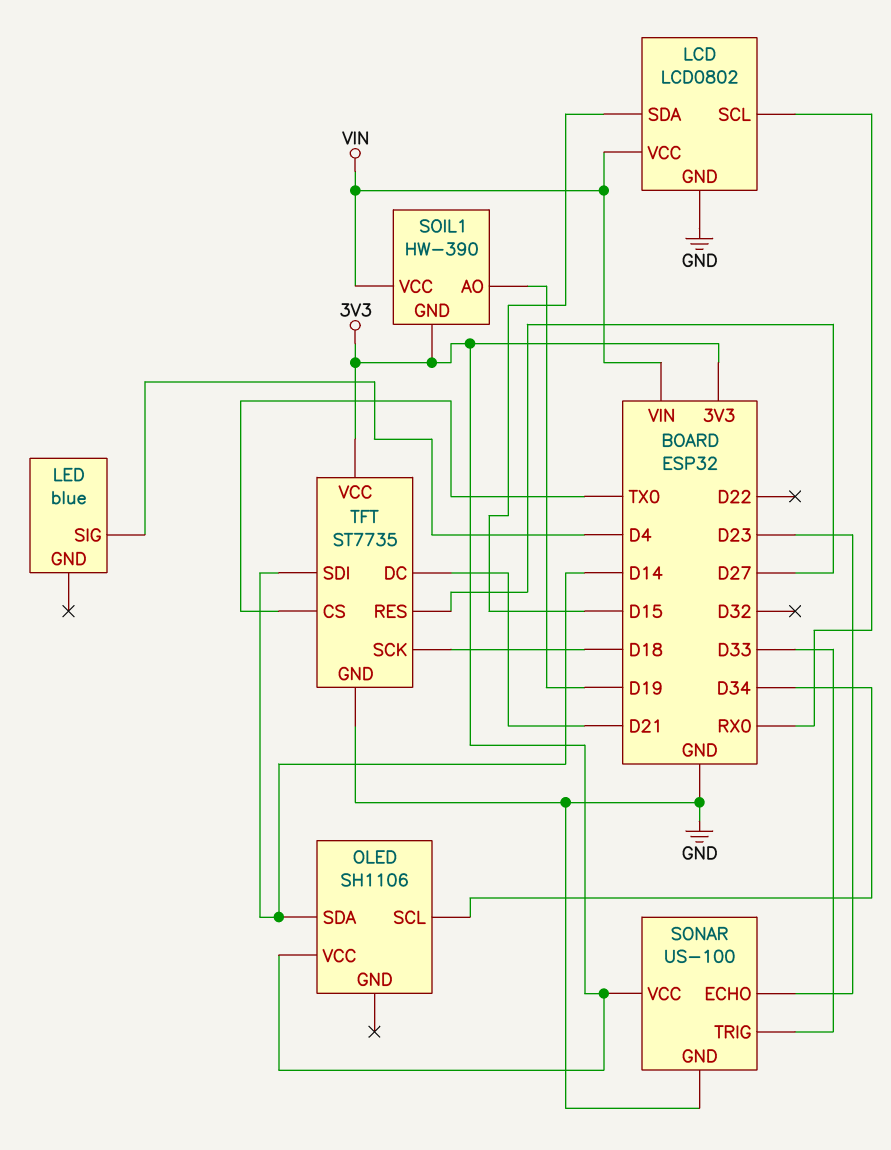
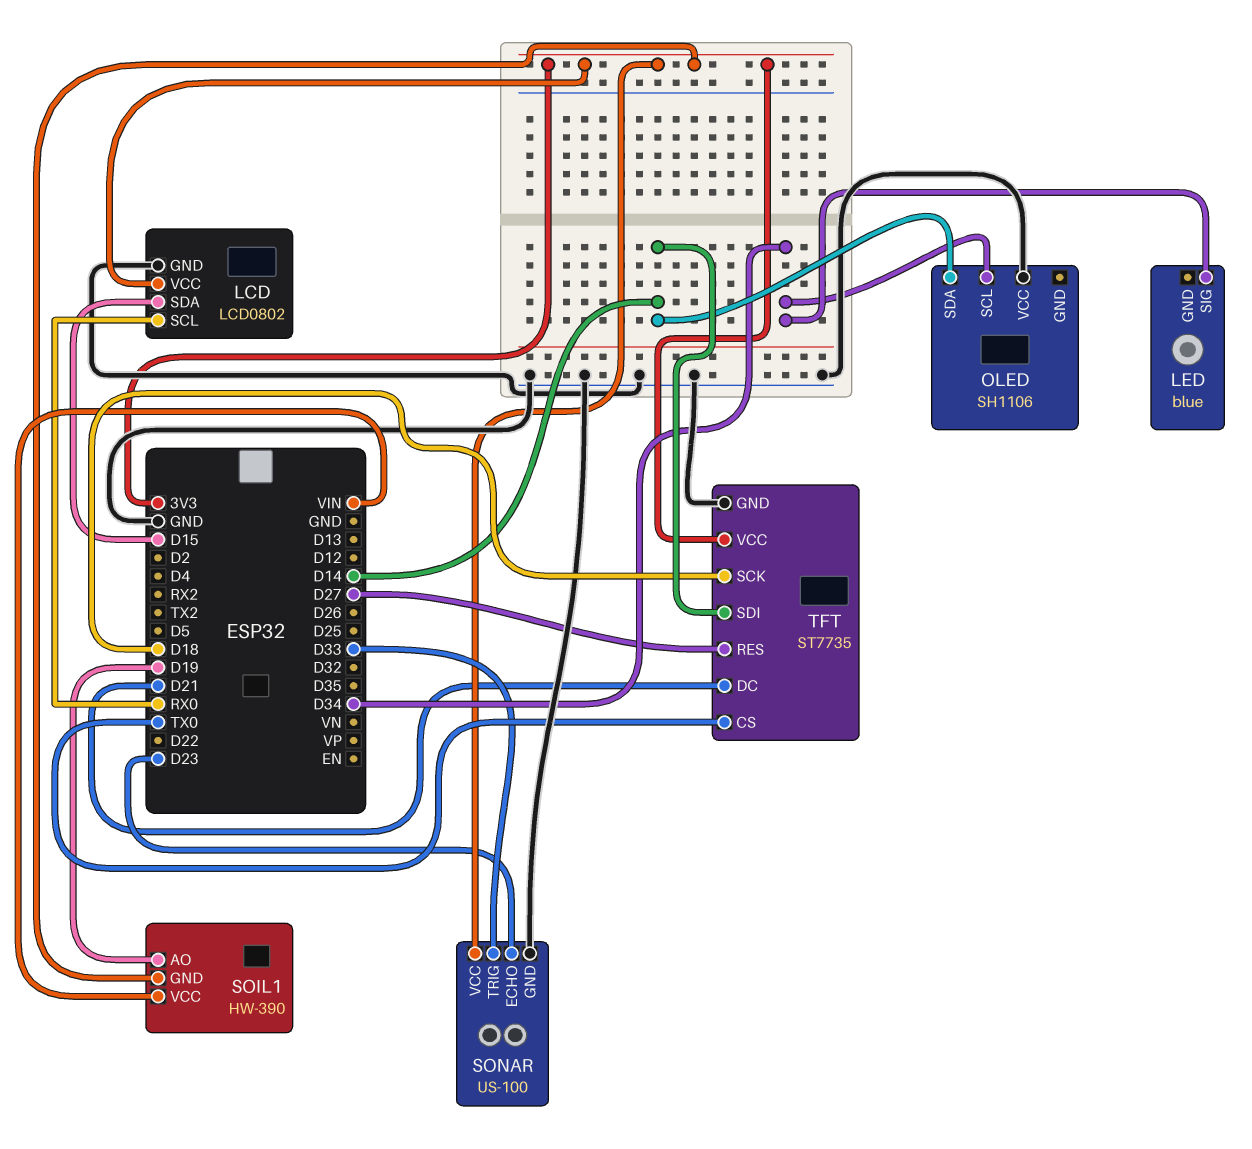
LCD pin VCC: VIN -> 3V3
LED pin SIG: D4 -> D34
OLED pin VCC: 3V3 -> GND

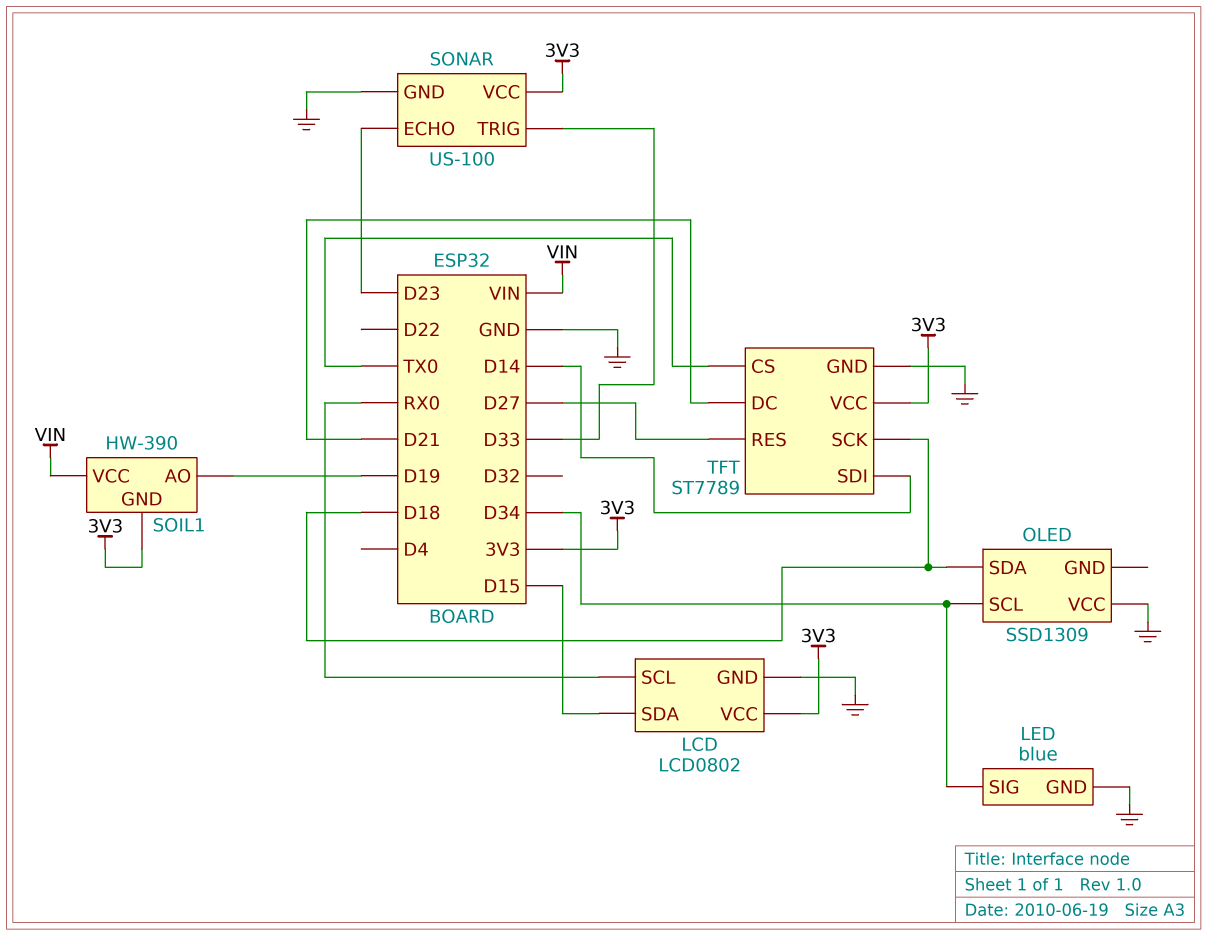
LED pin GND: none -> GND
OLED: SH1106 -> SSD1309
OLED pin SDA: D14 -> D18
TFT: ST7735 -> ST7789

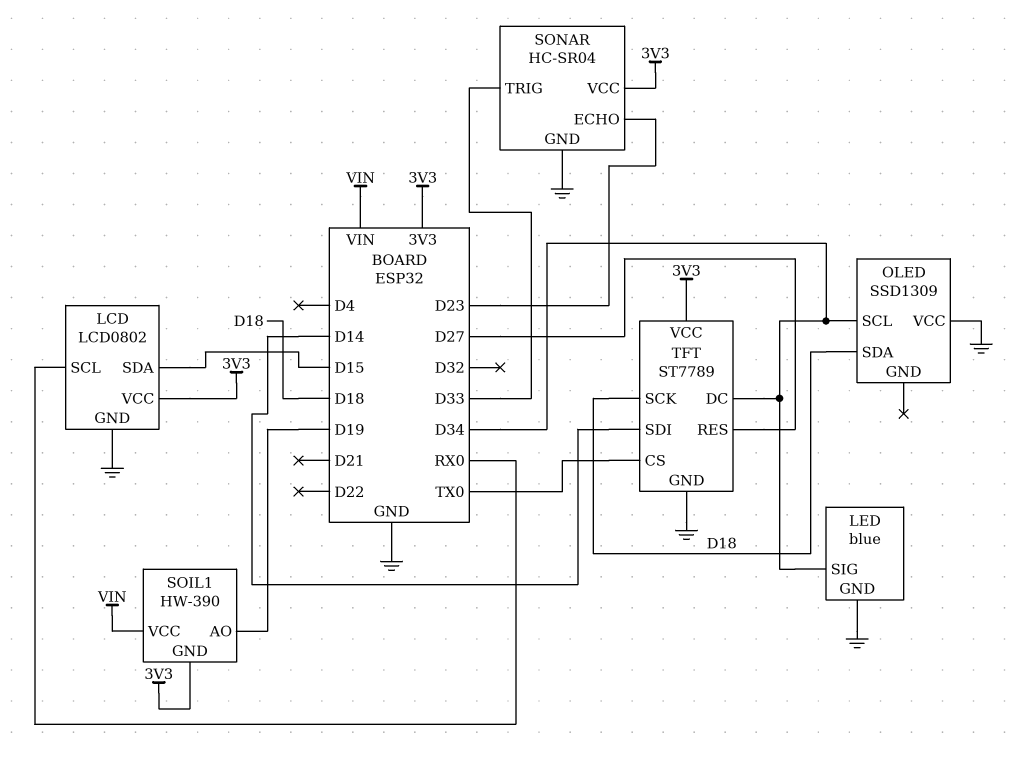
SONAR: US-100 -> HC-SR04
TFT pin DC: D21 -> D34

